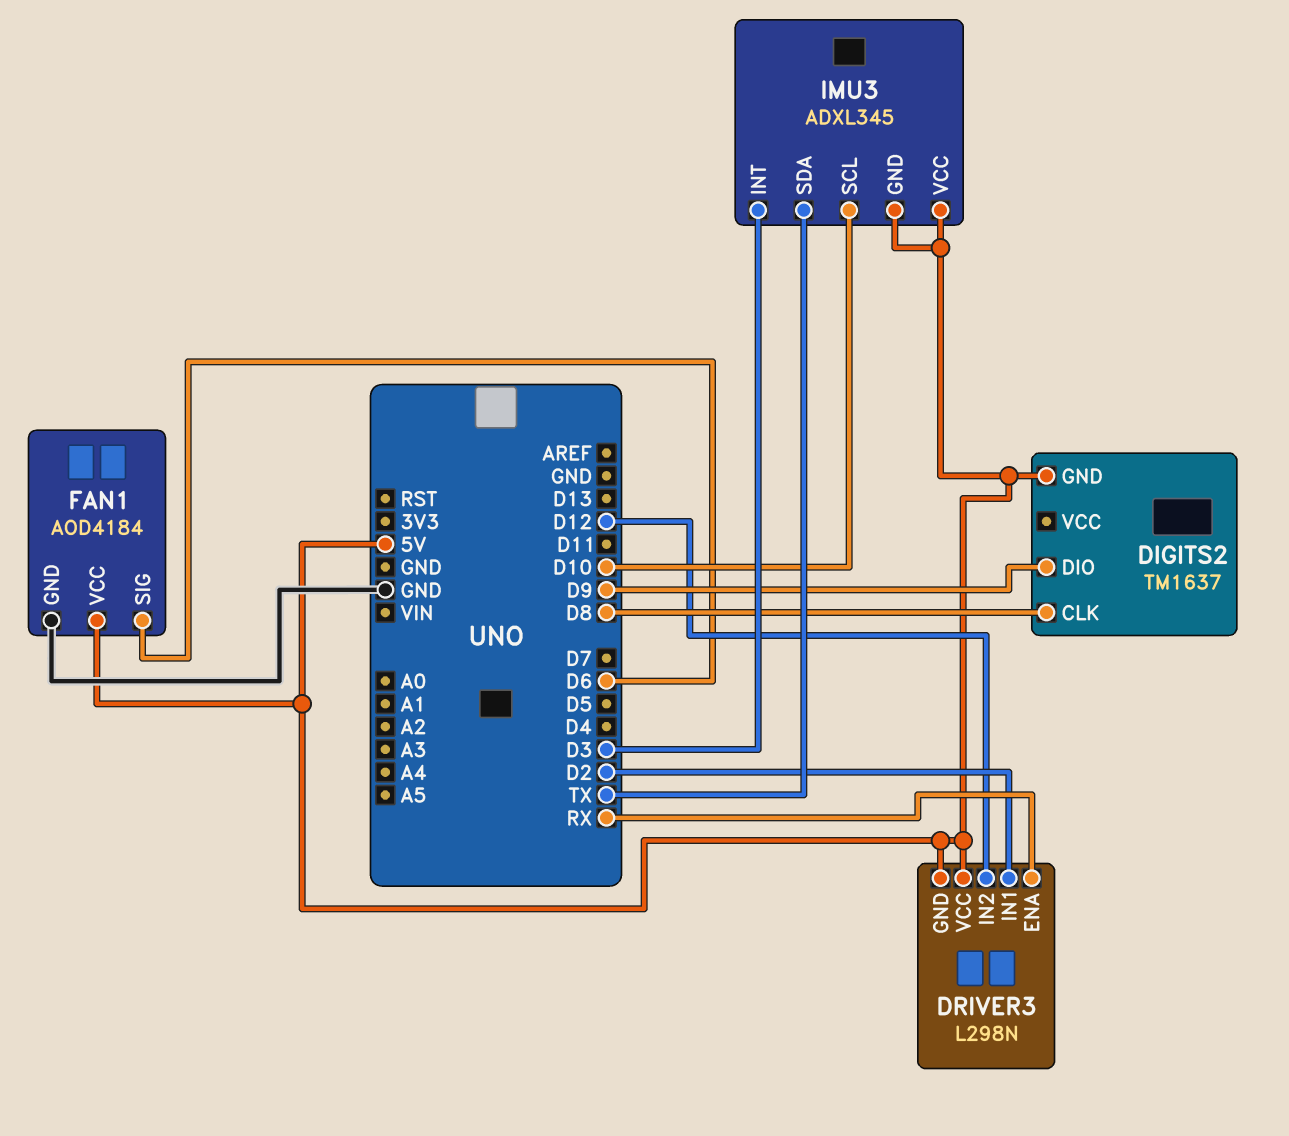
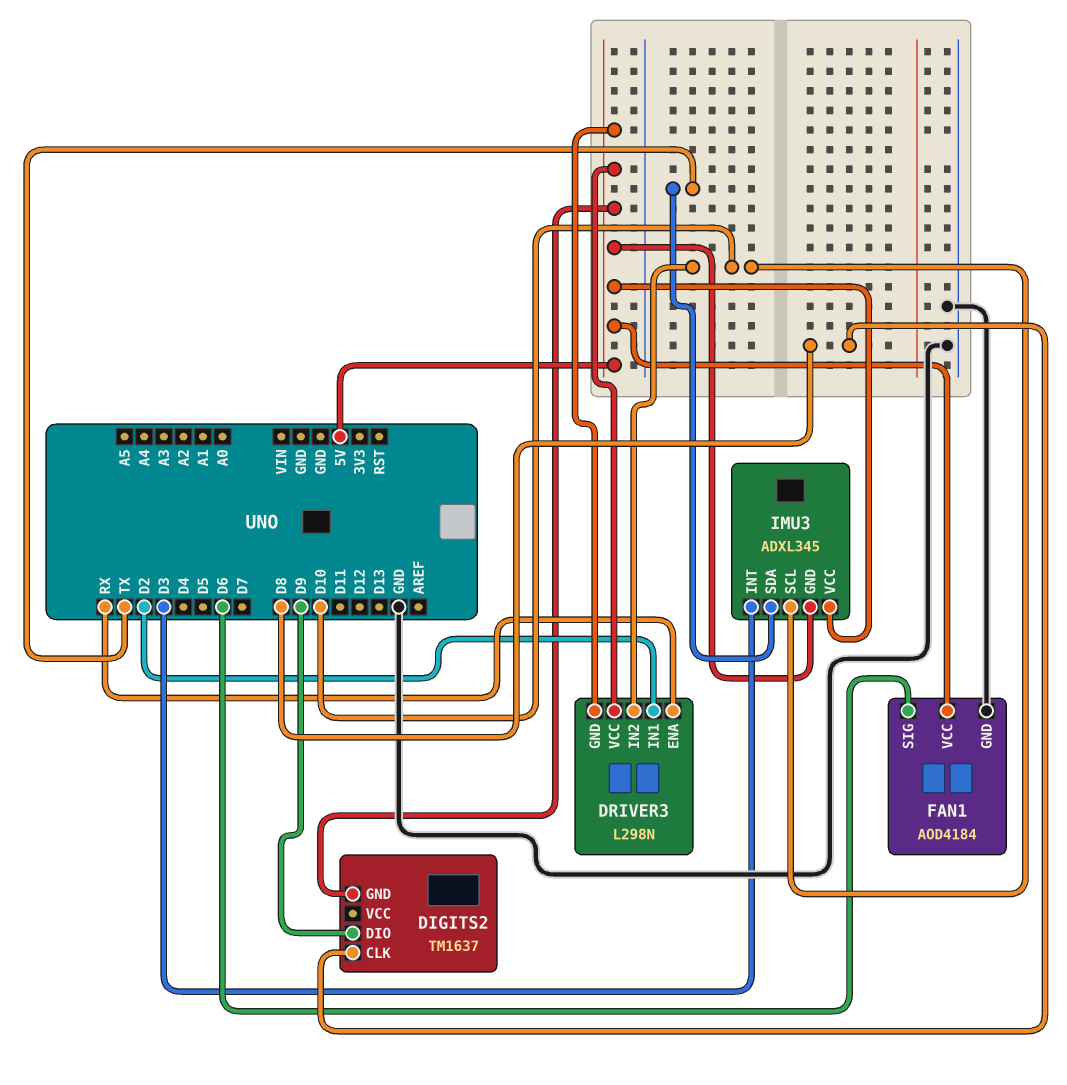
DRIVER3 pin IN2: D12 -> D10

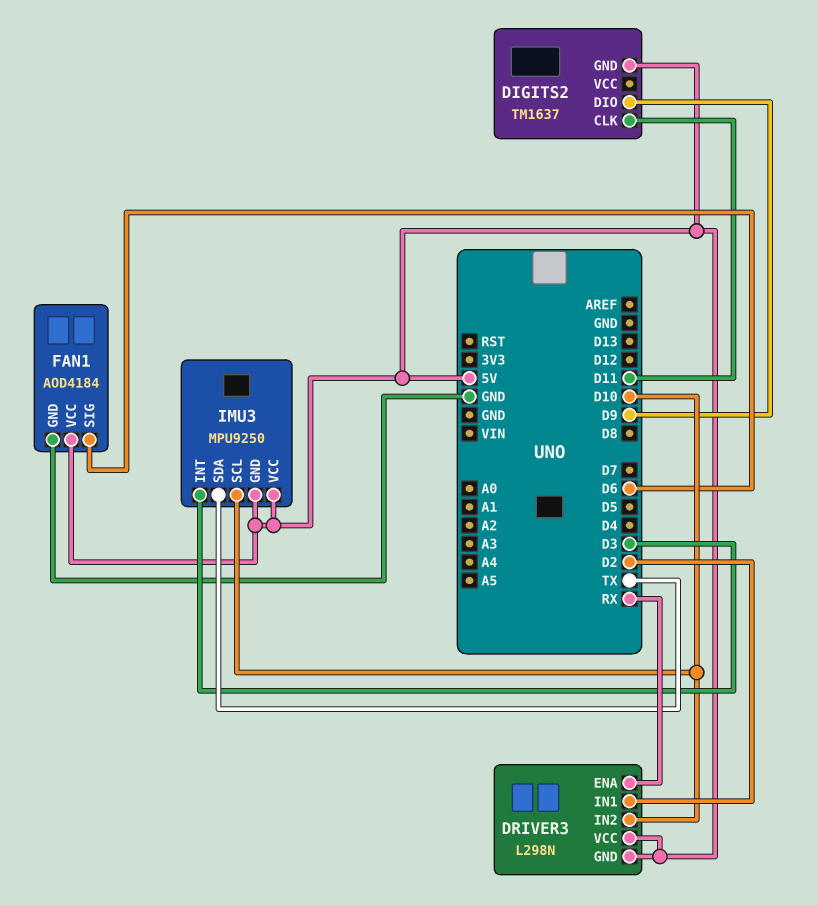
DIGITS2 pin CLK: D8 -> D11
IMU3: ADXL345 -> MPU9250

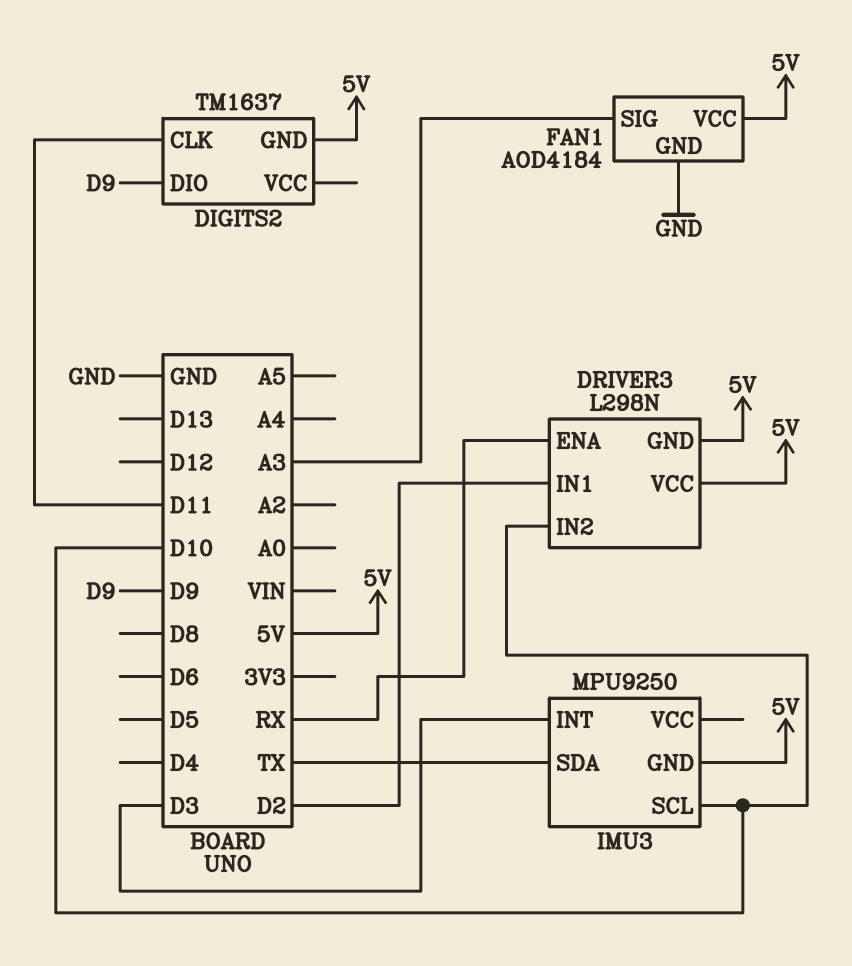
FAN1 pin SIG: D6 -> A3
IMU3 pin VCC: 5V -> none

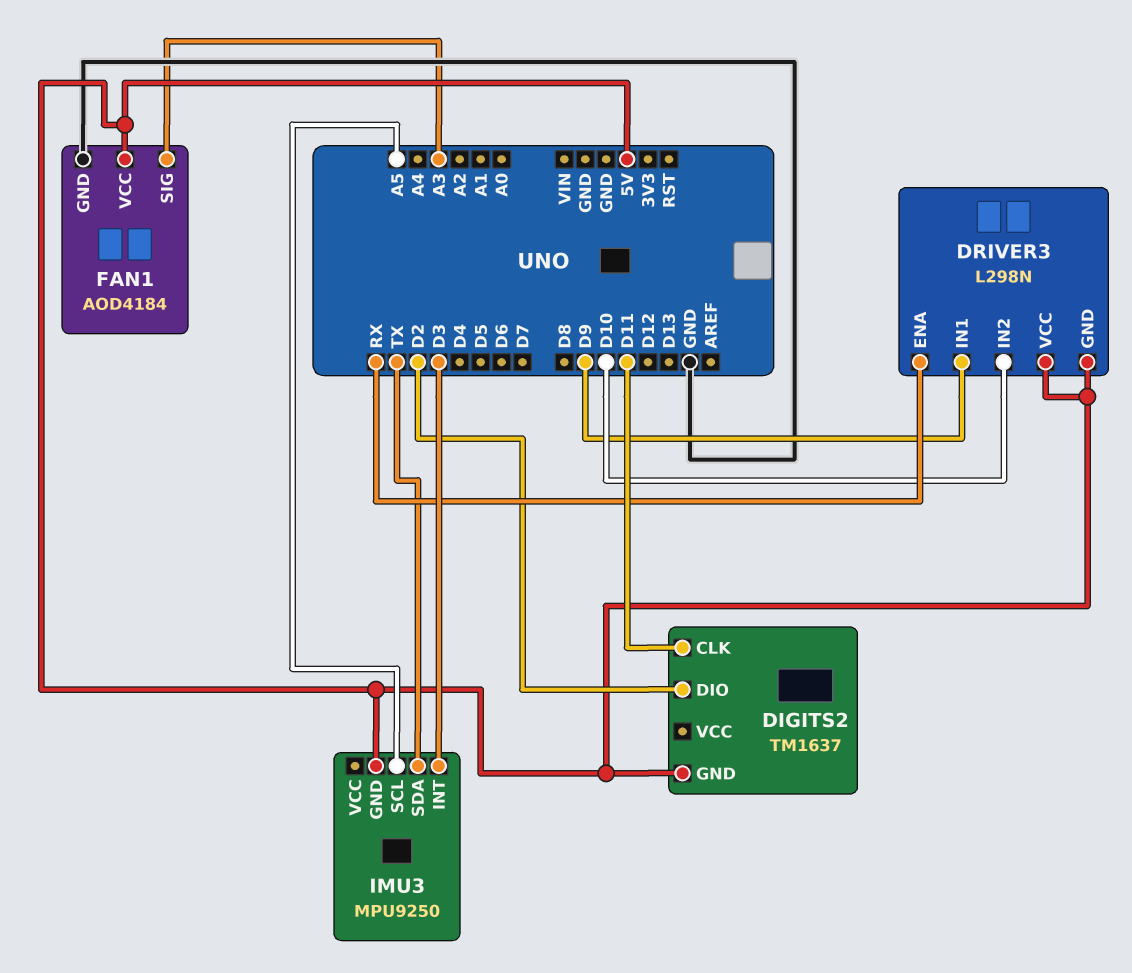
DIGITS2 pin DIO: D9 -> D2
DRIVER3 pin IN1: D2 -> D9
IMU3 pin SCL: D10 -> A5

